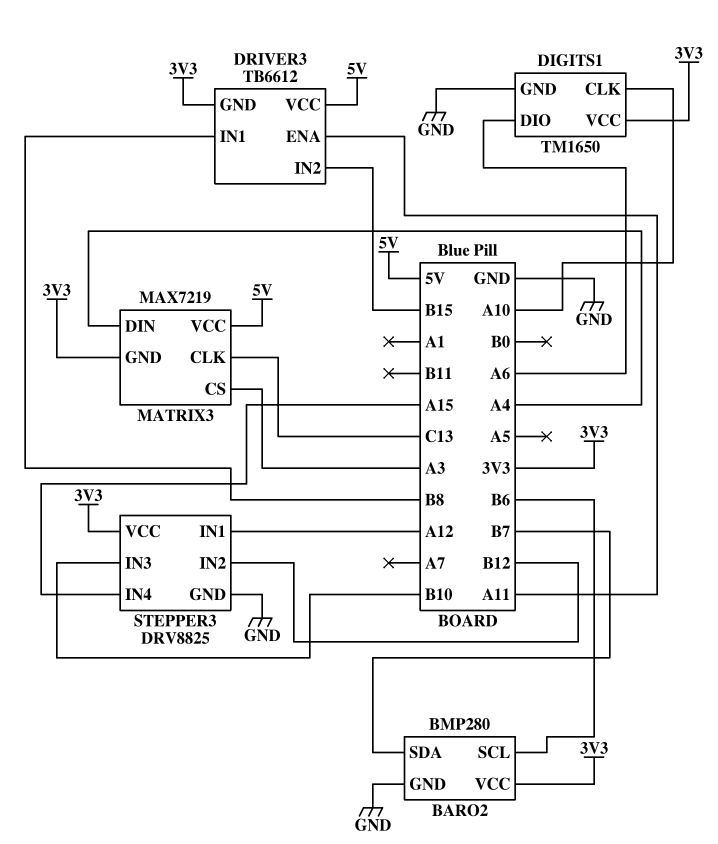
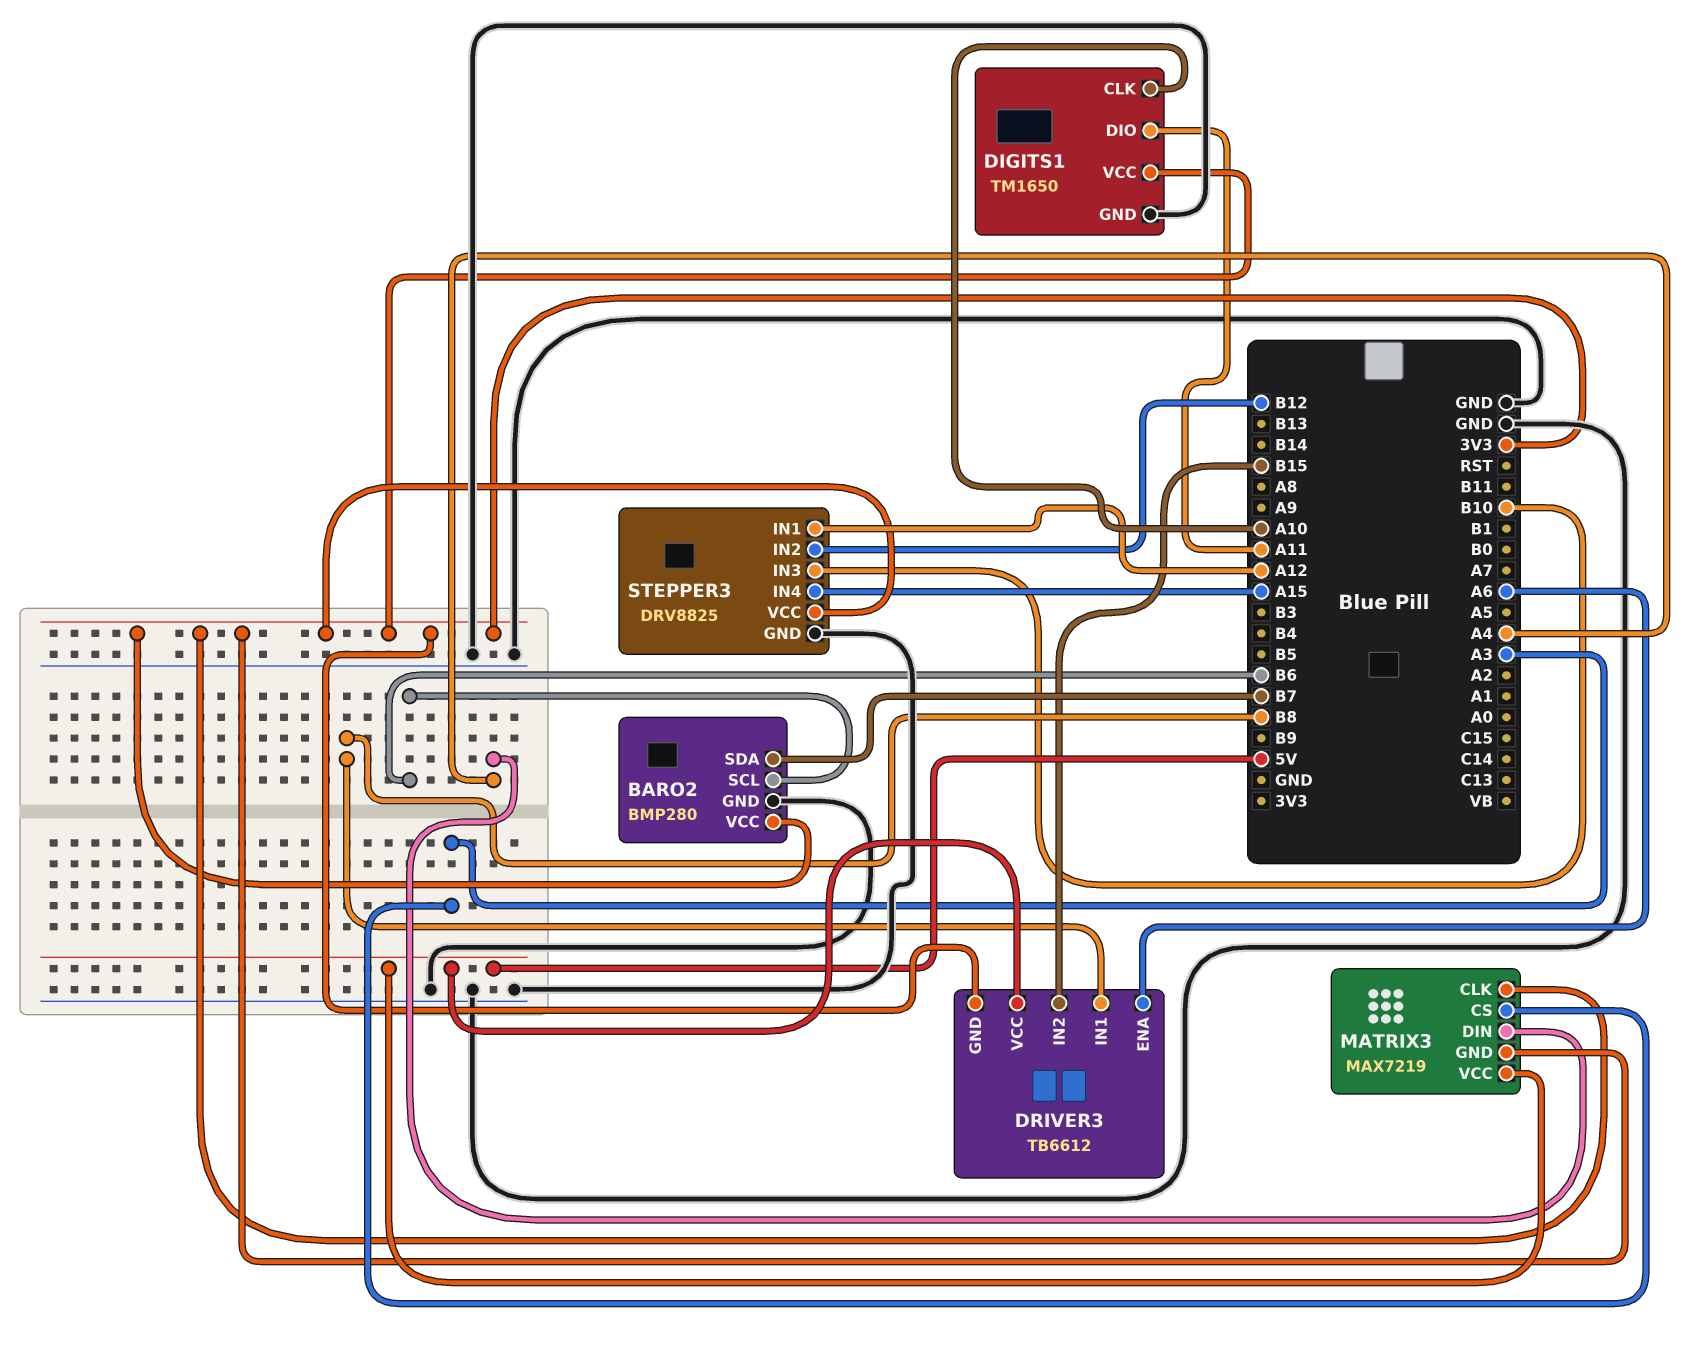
DIGITS1 pin DIO: A6 -> A11
DRIVER3 pin ENA: A11 -> A6
MATRIX3 pin CLK: C13 -> 3V3

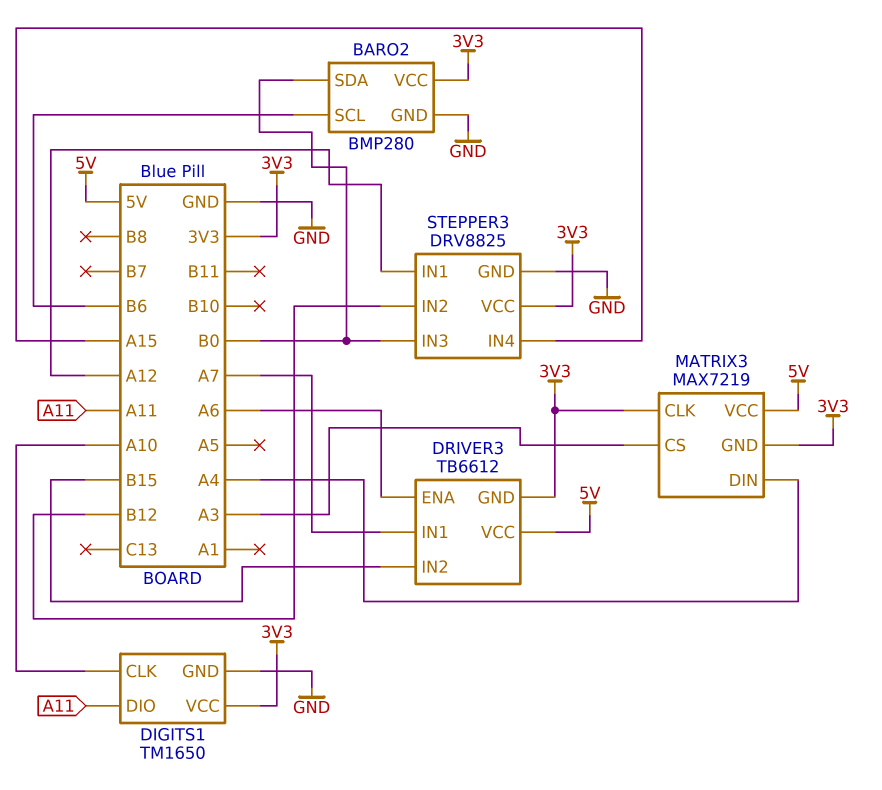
BARO2 pin SDA: B7 -> B0
DRIVER3 pin IN1: B8 -> A7
STEPPER3 pin IN3: B10 -> B0

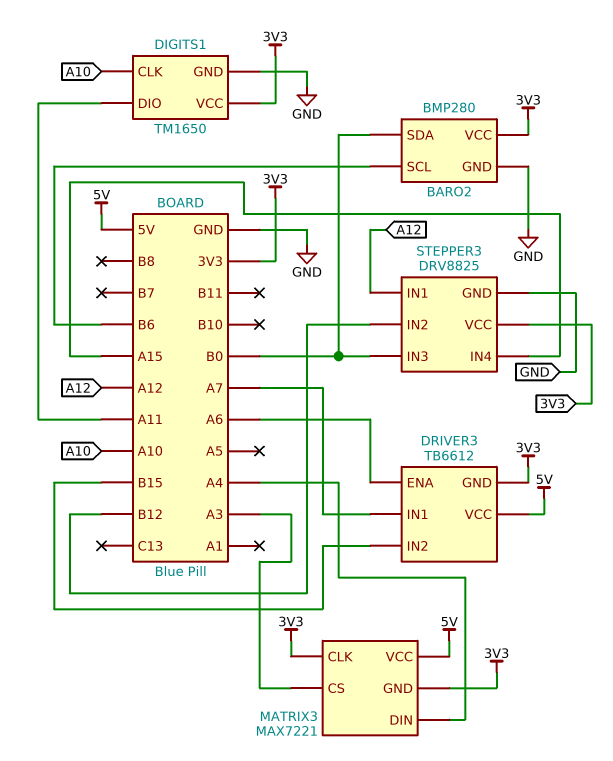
MATRIX3: MAX7219 -> MAX7221

